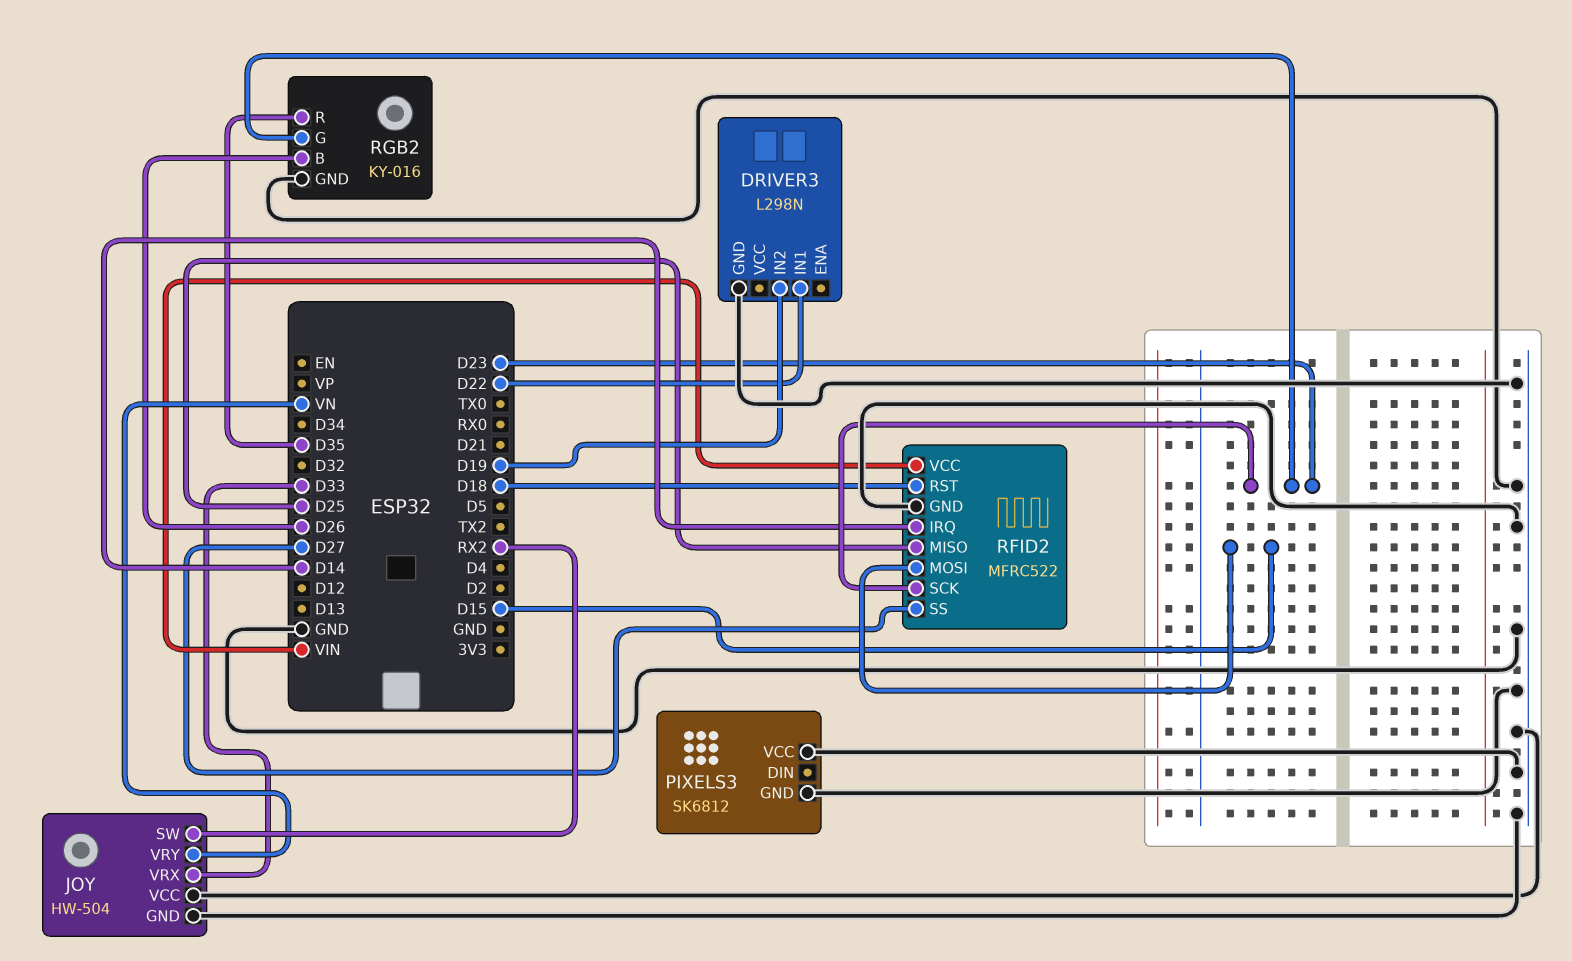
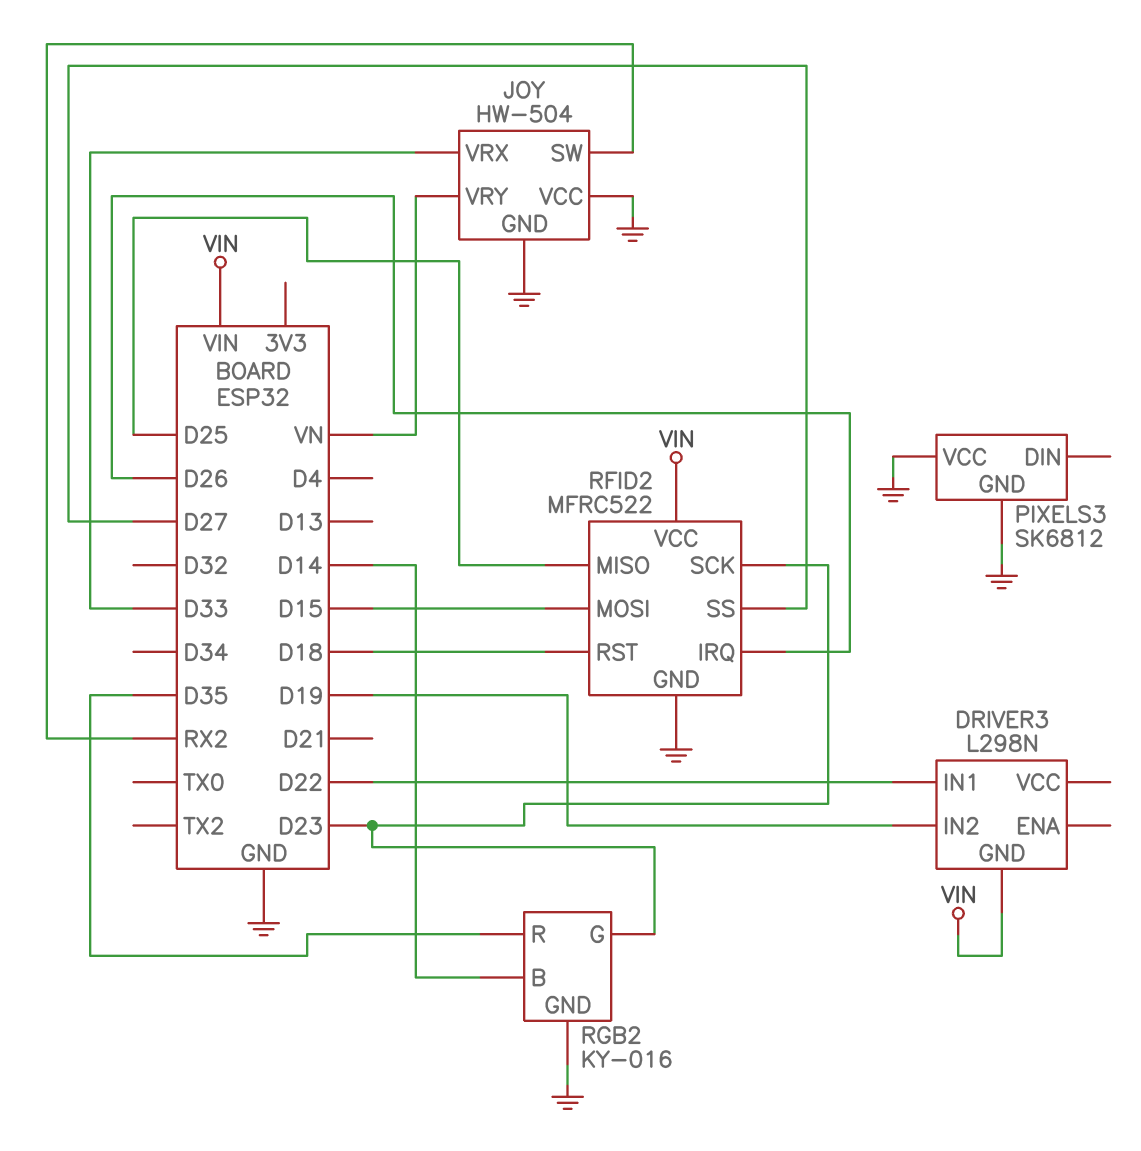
DRIVER3 pin GND: GND -> VIN
RFID2 pin IRQ: D14 -> D26
RGB2 pin B: D26 -> D14

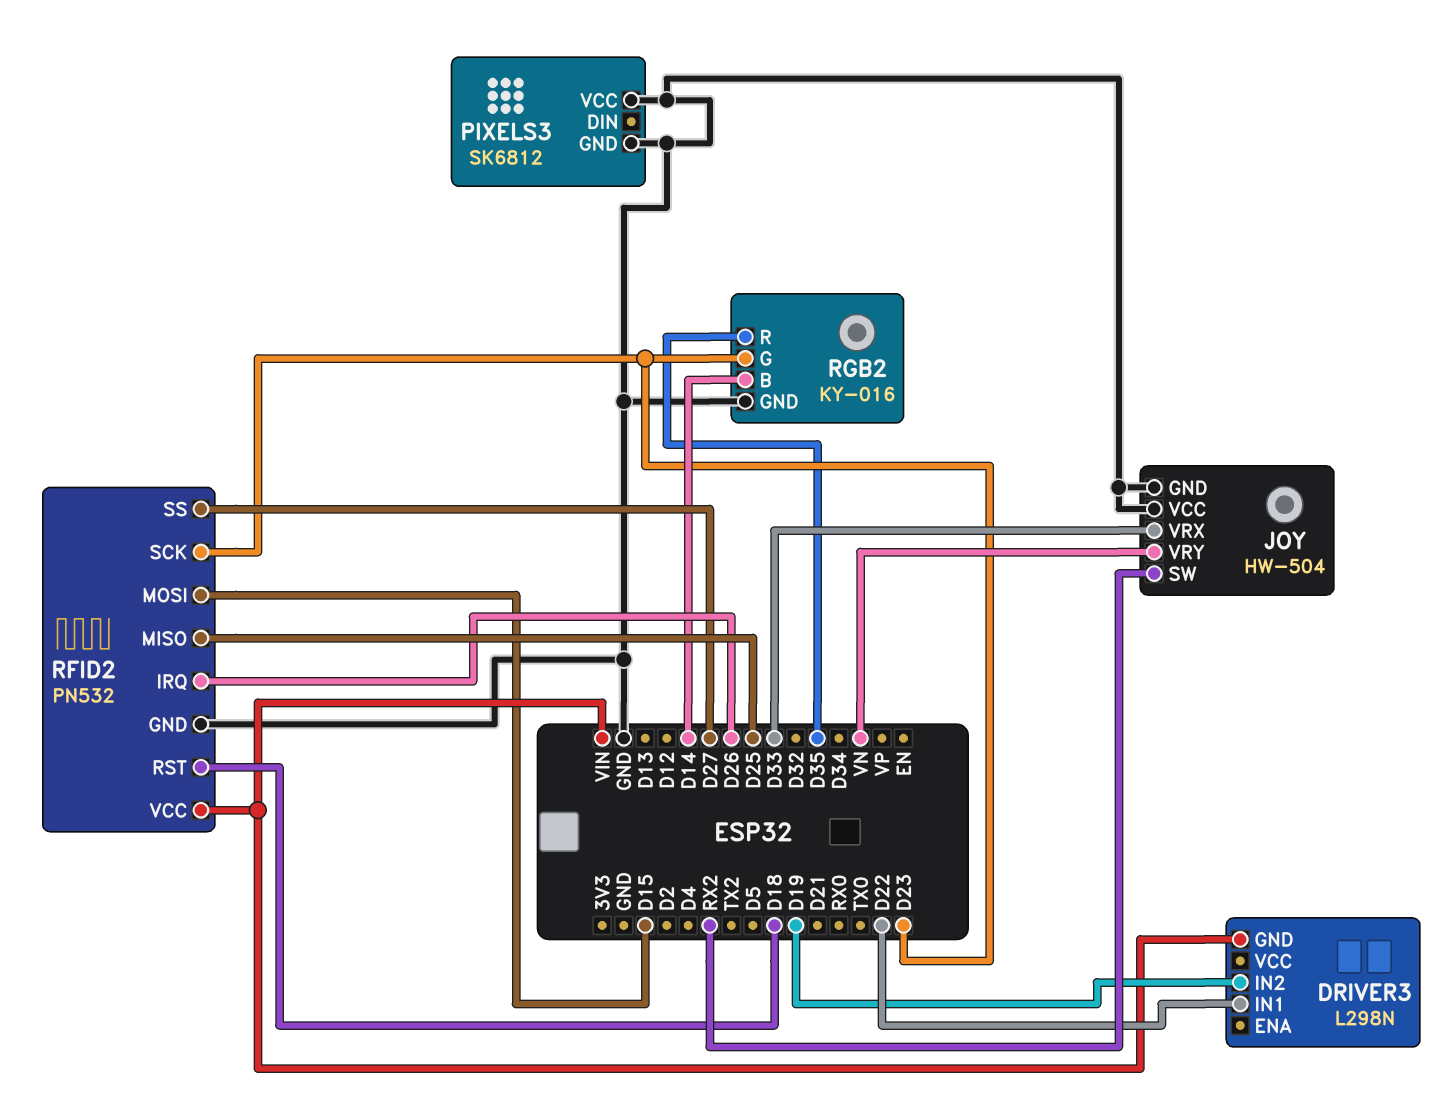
RFID2: MFRC522 -> PN532

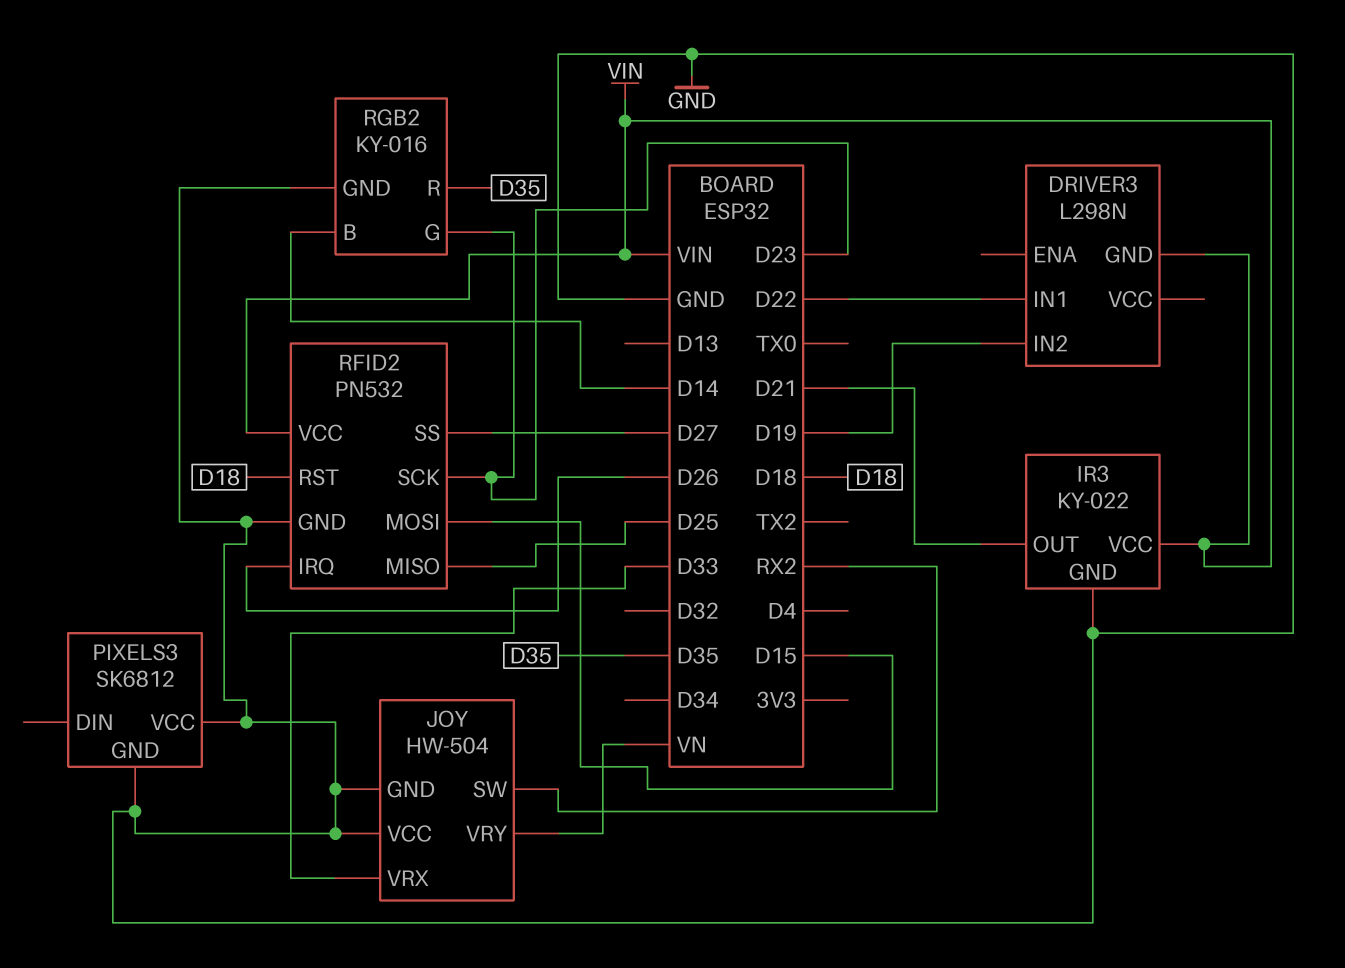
IR3: none -> KY-022
IR3 pin GND: none -> GND
IR3 pin OUT: none -> D21
IR3 pin VCC: none -> VIN

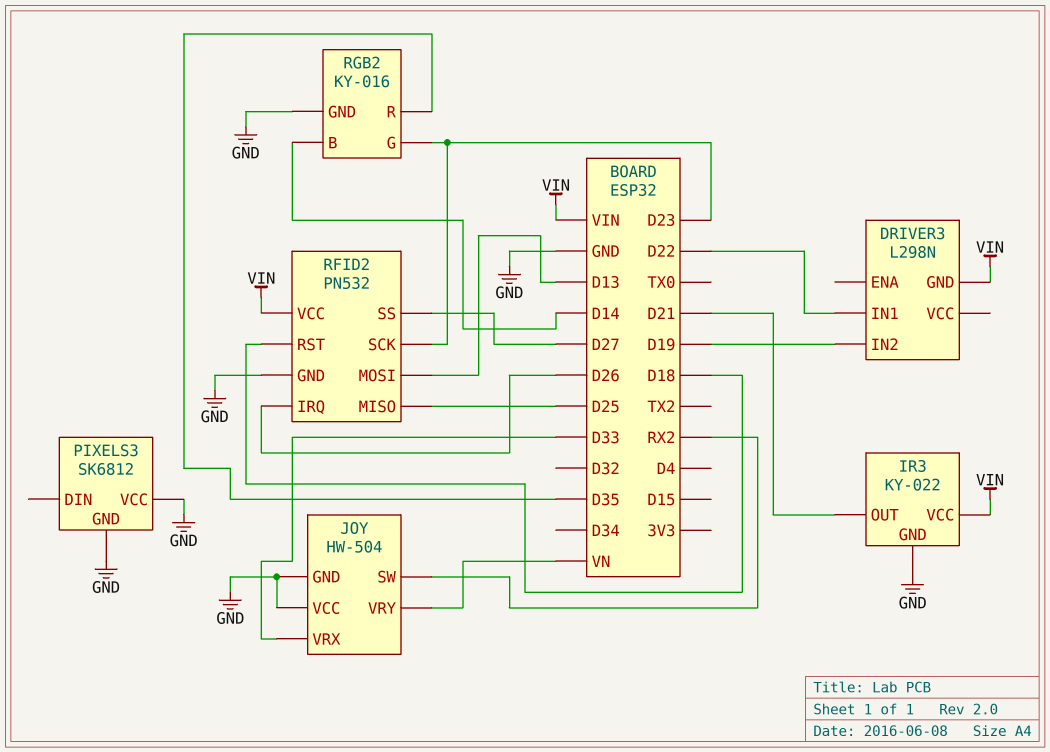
RFID2 pin MOSI: D15 -> D13

